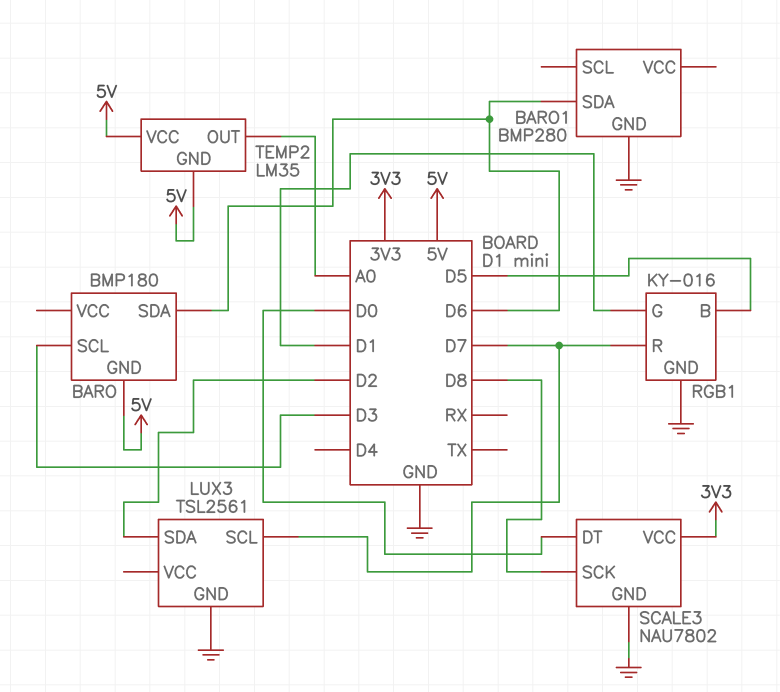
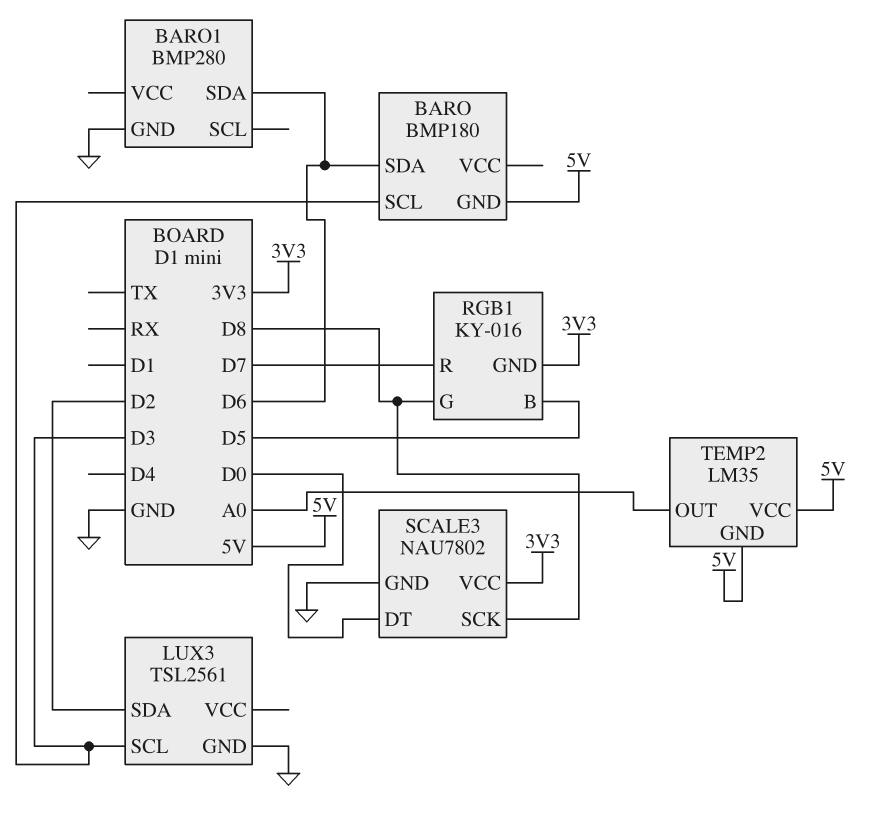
LUX3 pin SCL: D7 -> D3
RGB1 pin G: D1 -> D8
RGB1 pin GND: GND -> 3V3

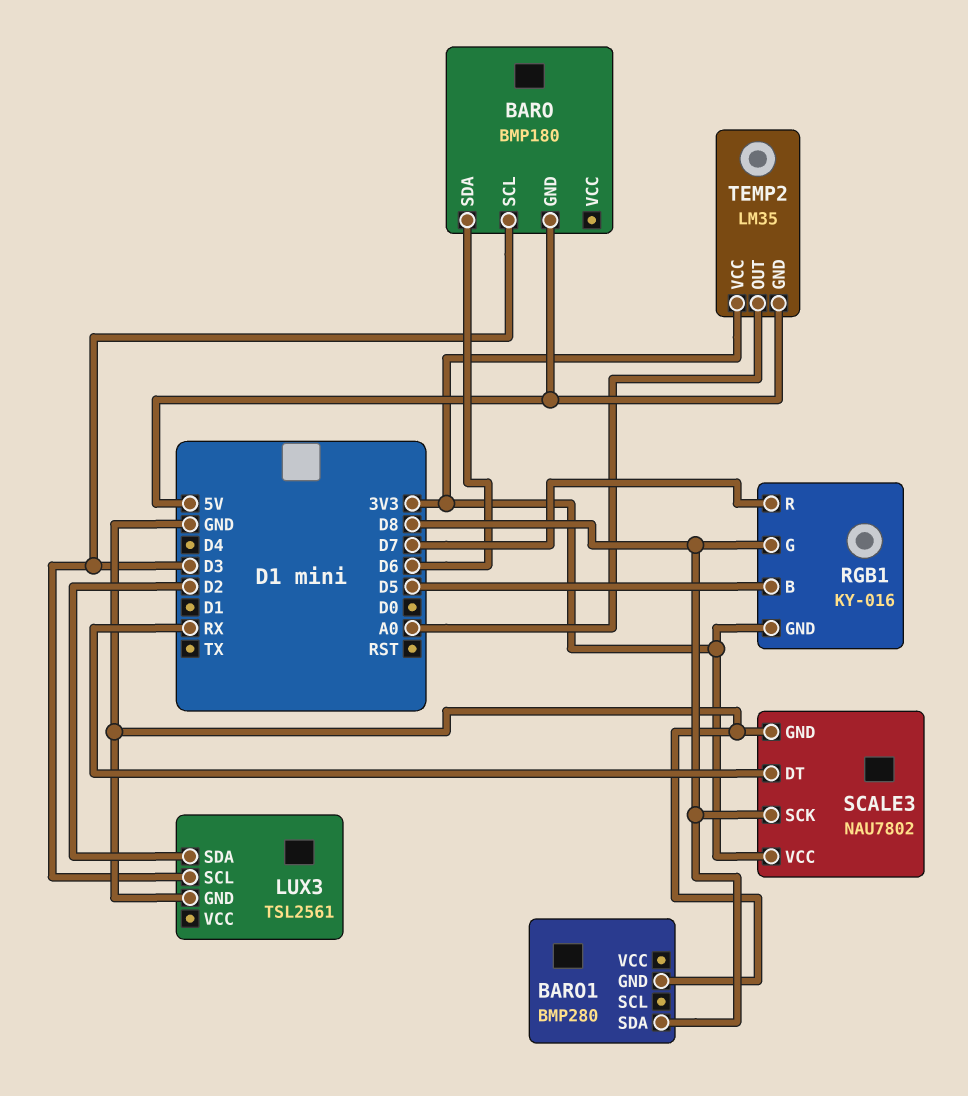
BARO1 pin SDA: D6 -> D8
SCALE3 pin DT: D0 -> RX
TEMP2 pin VCC: 5V -> 3V3

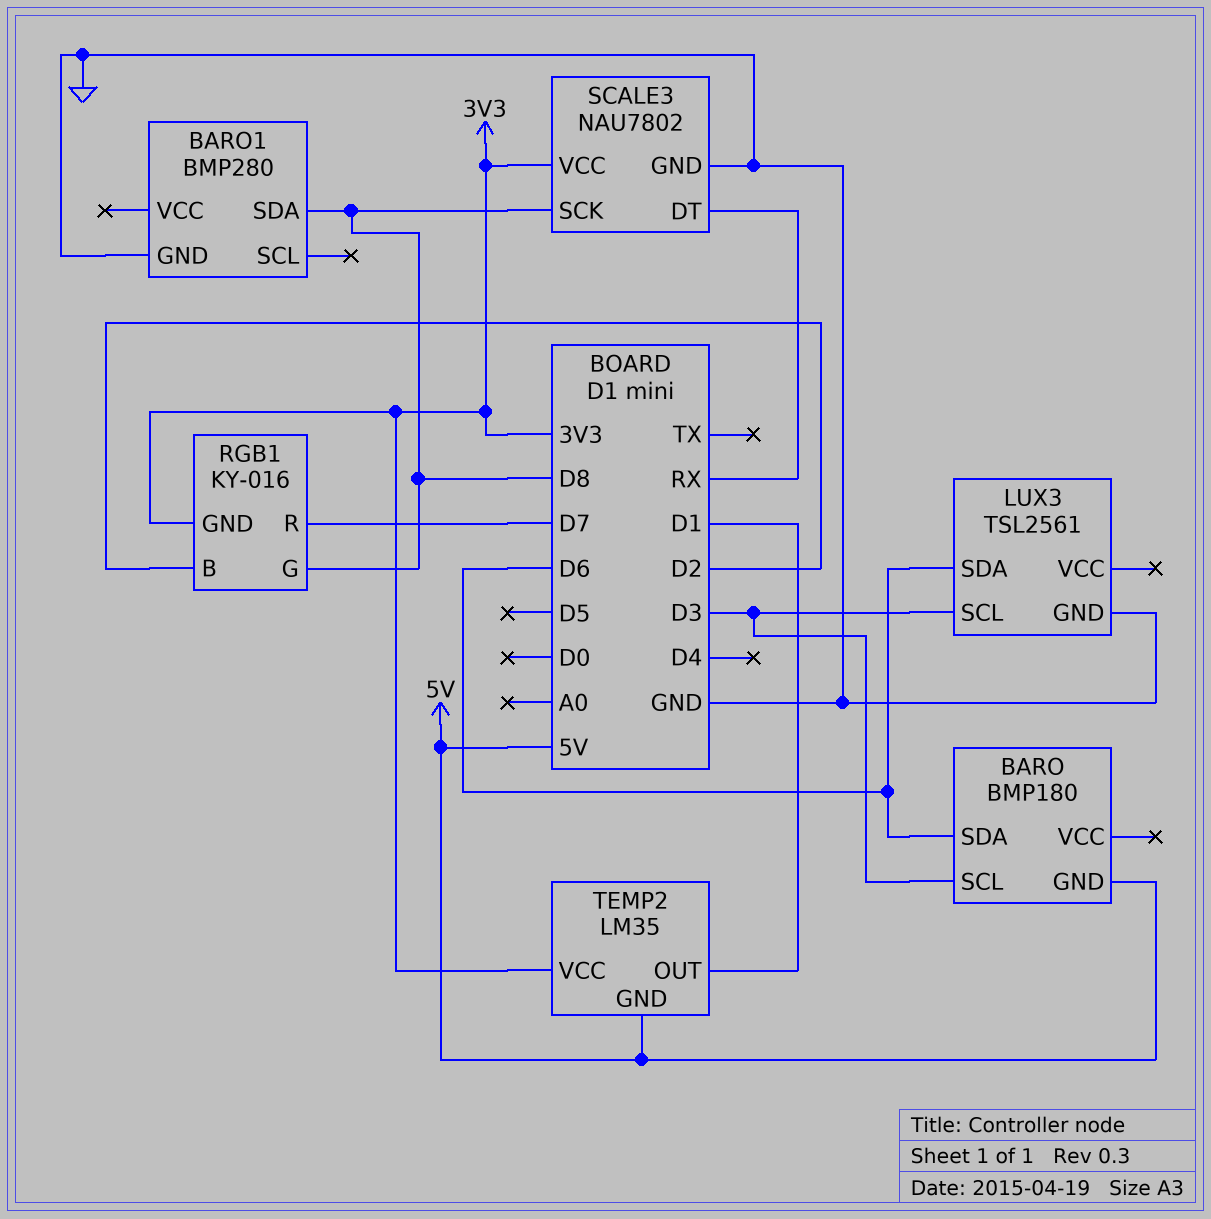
LUX3 pin SDA: D2 -> D6
RGB1 pin B: D5 -> D2
TEMP2 pin OUT: A0 -> D1

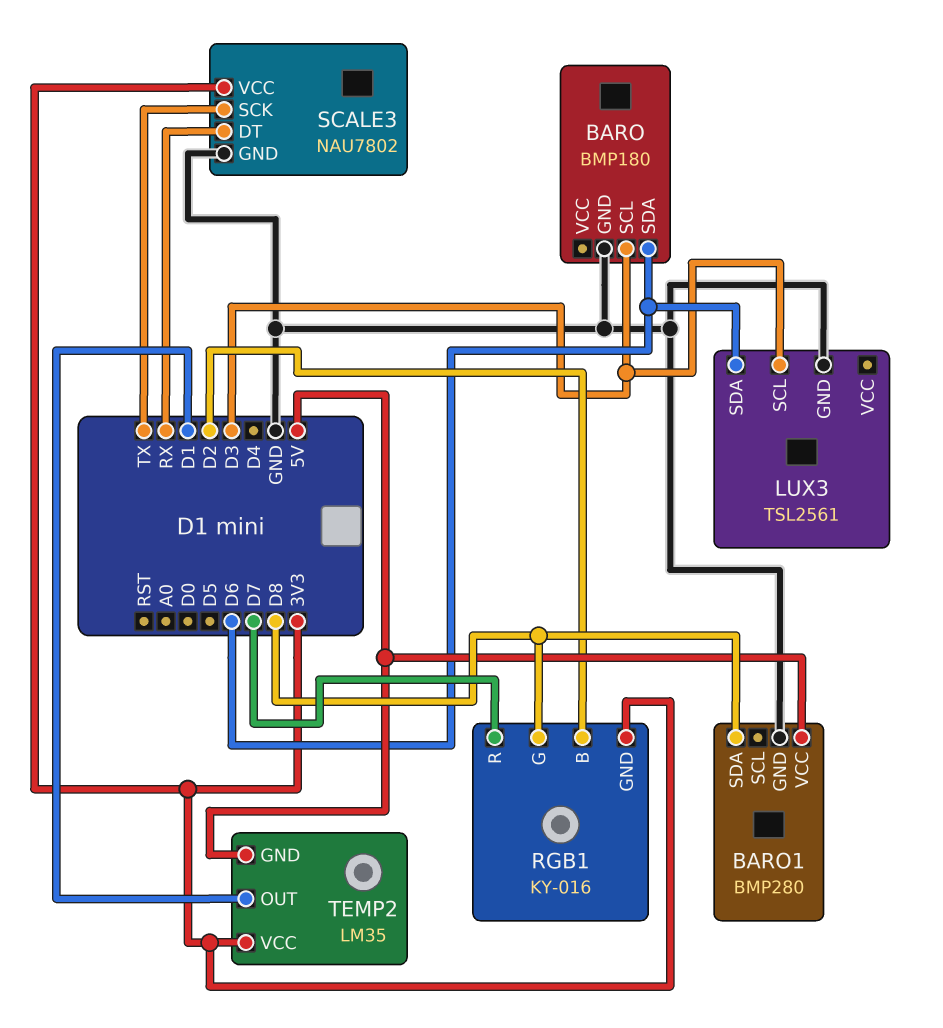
BARO pin GND: 5V -> GND
BARO1 pin VCC: none -> 5V
SCALE3 pin SCK: D8 -> TX

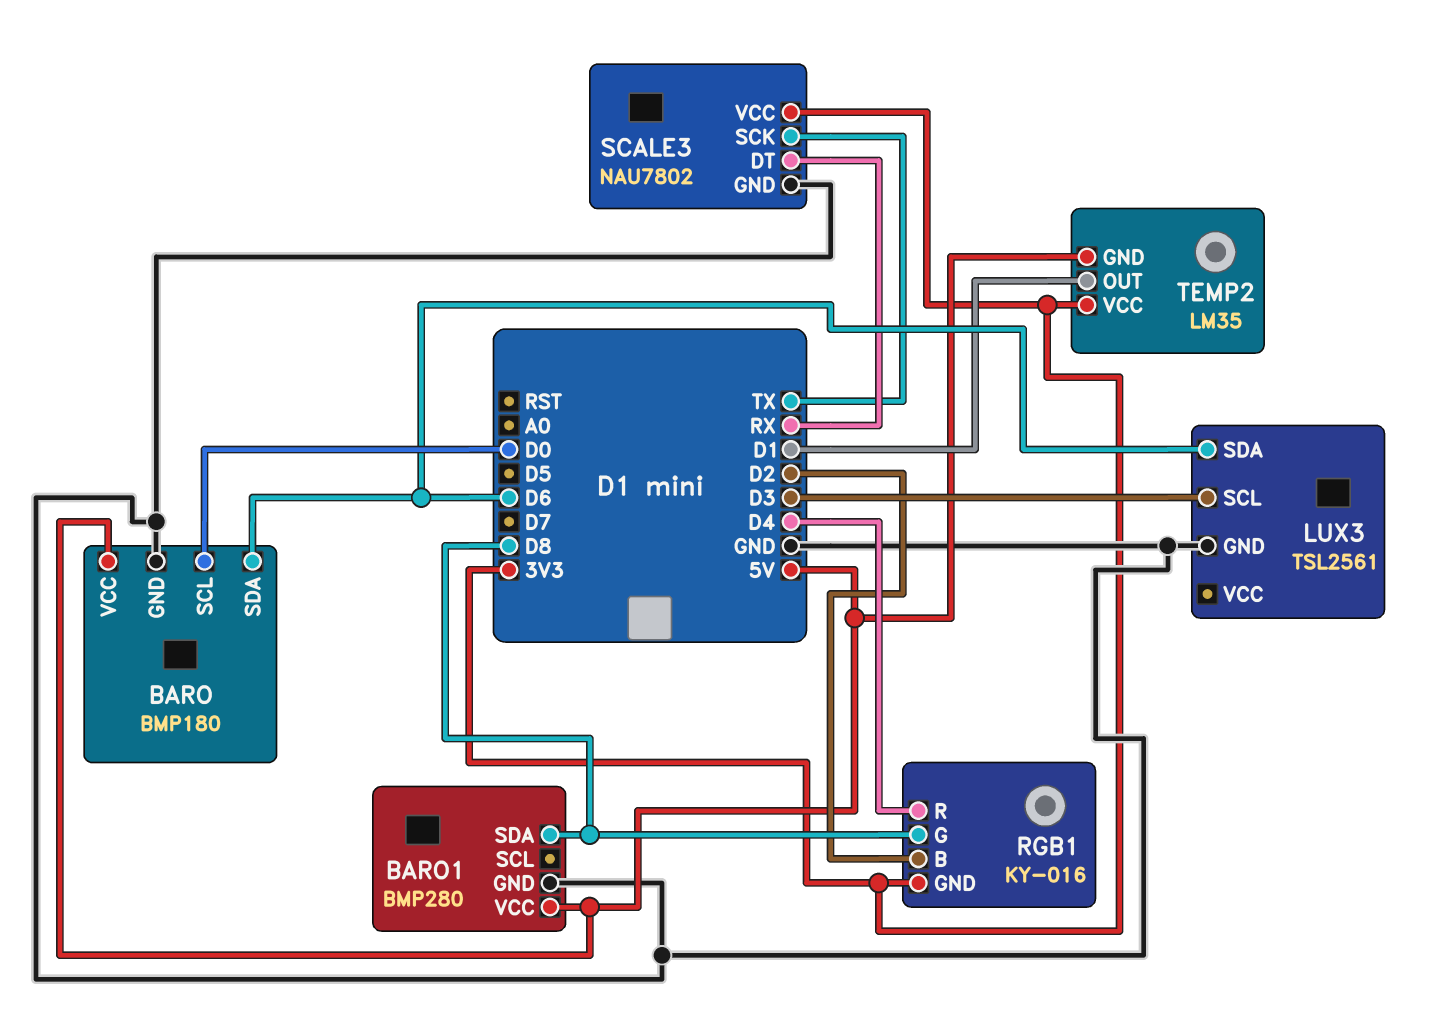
BARO pin SCL: D3 -> D0
BARO pin VCC: none -> 5V
RGB1 pin R: D7 -> D4

